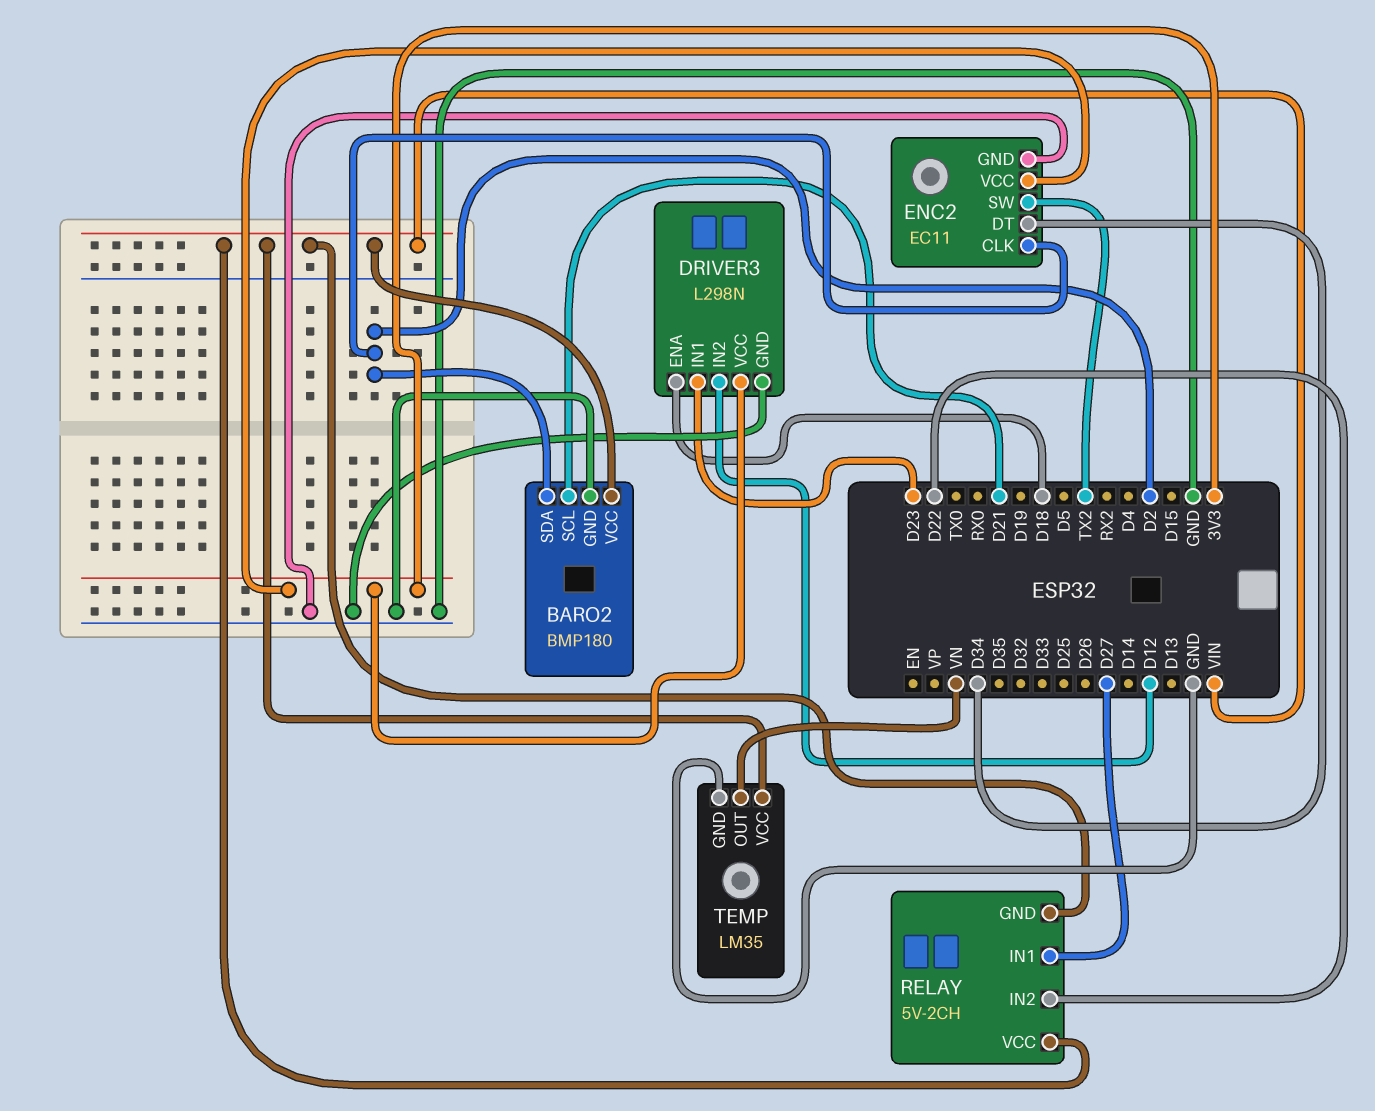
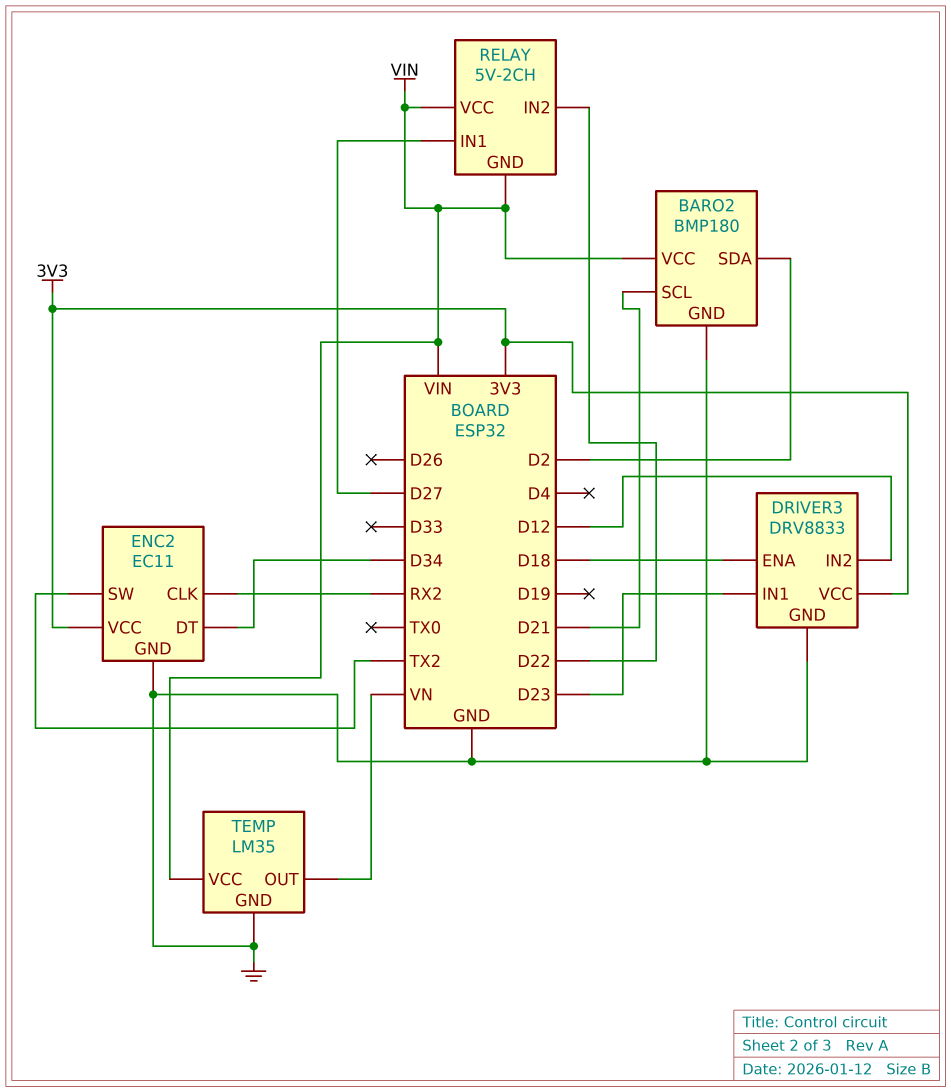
DRIVER3: L298N -> DRV8833
ENC2 pin CLK: D2 -> RX2

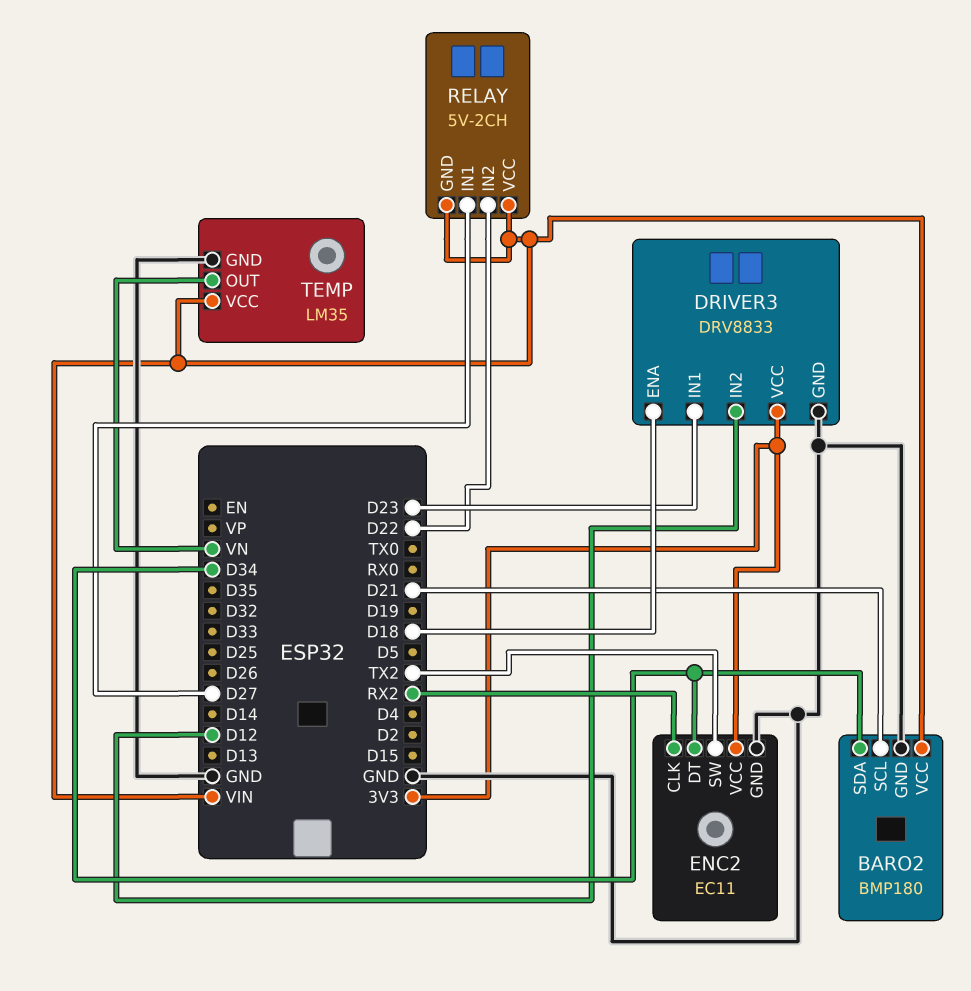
BARO2 pin SDA: D2 -> D34

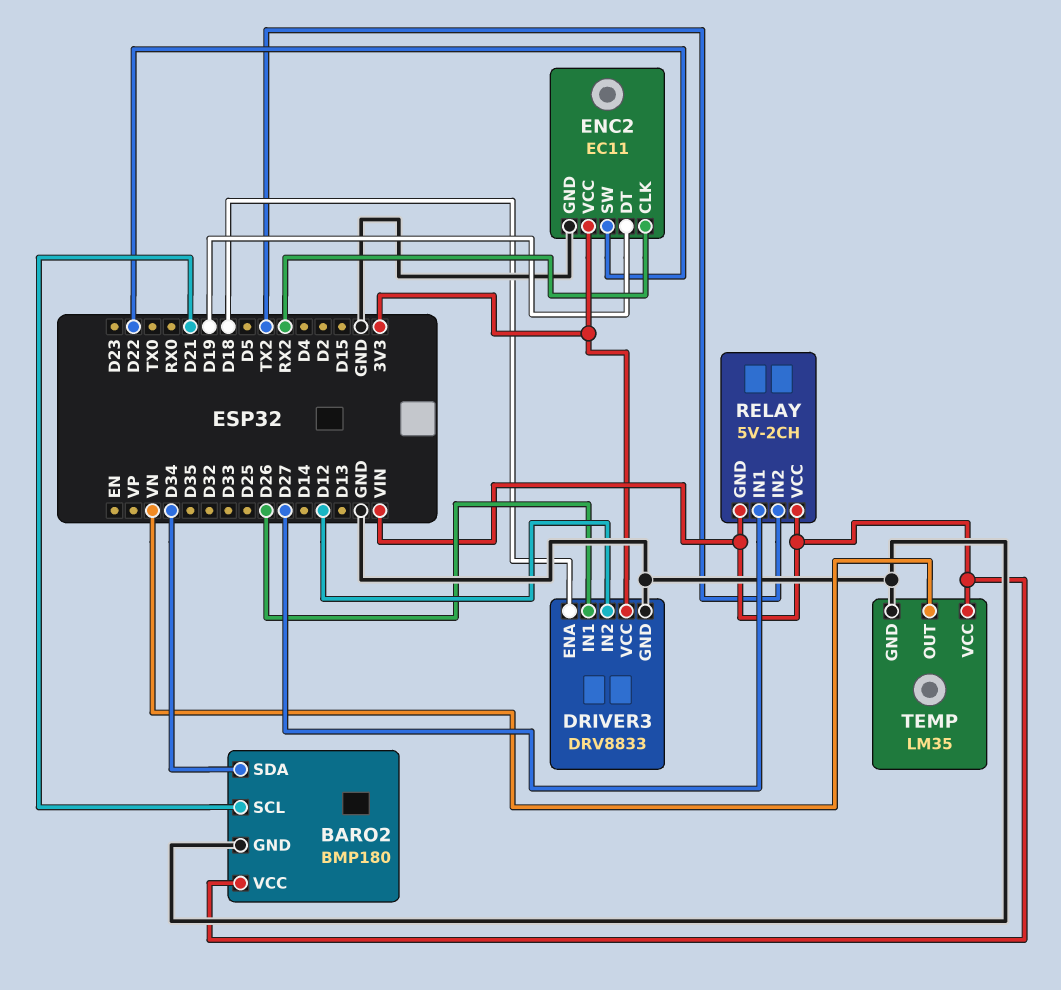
DRIVER3 pin IN1: D23 -> D26
ENC2 pin DT: D34 -> D19
ENC2 pin SW: TX2 -> D22
RELAY pin IN2: D22 -> TX2

